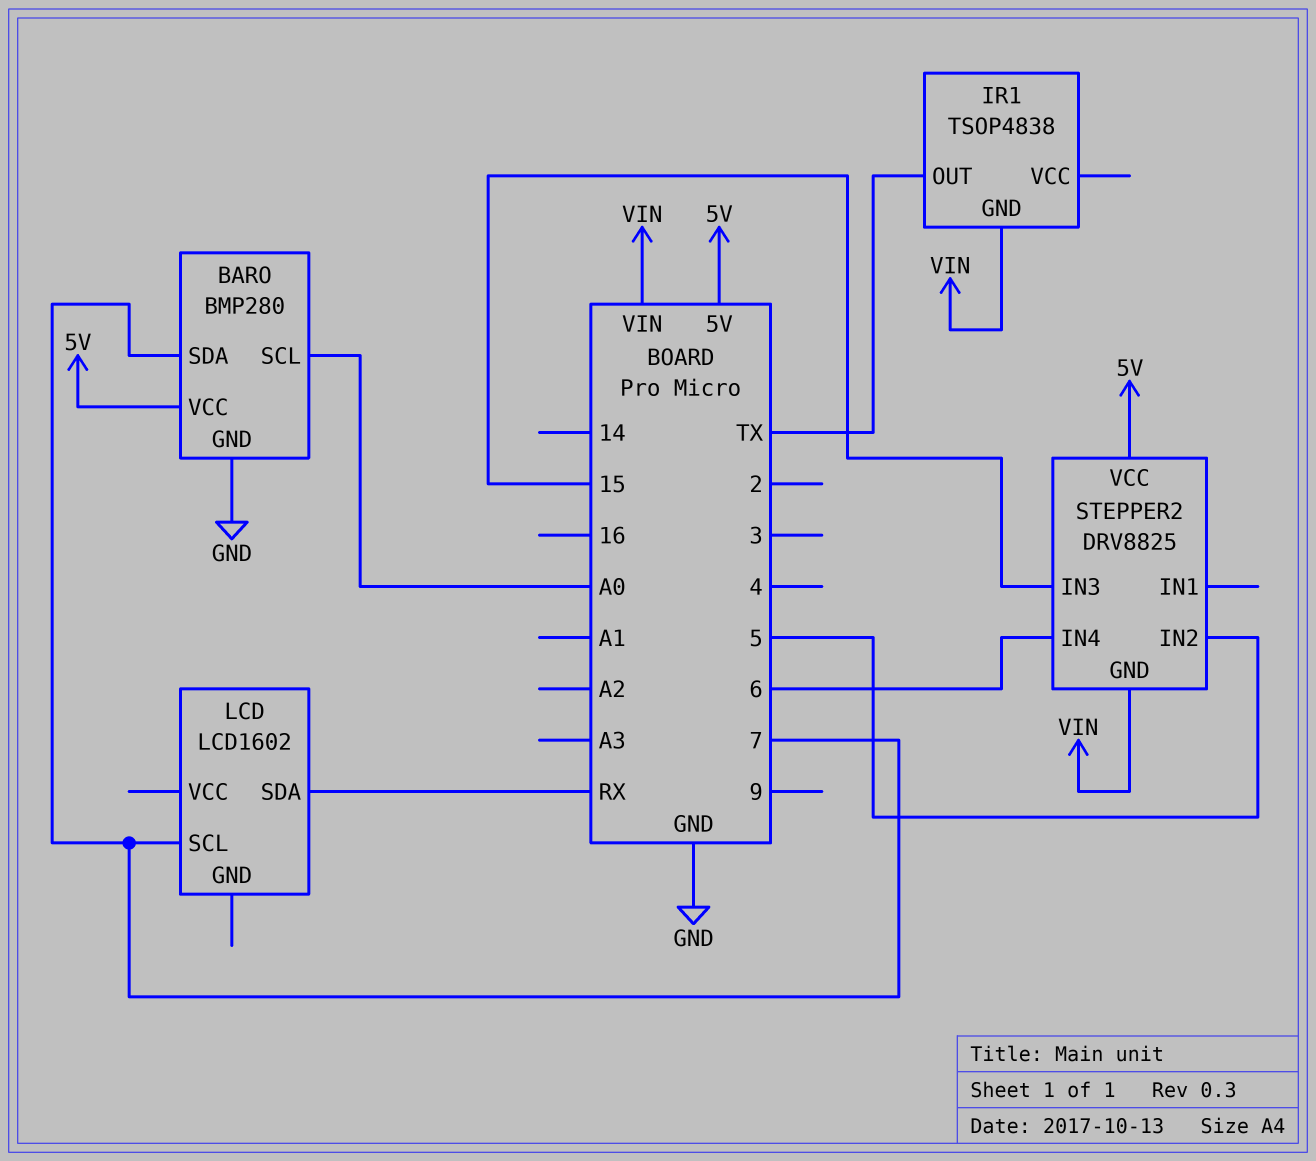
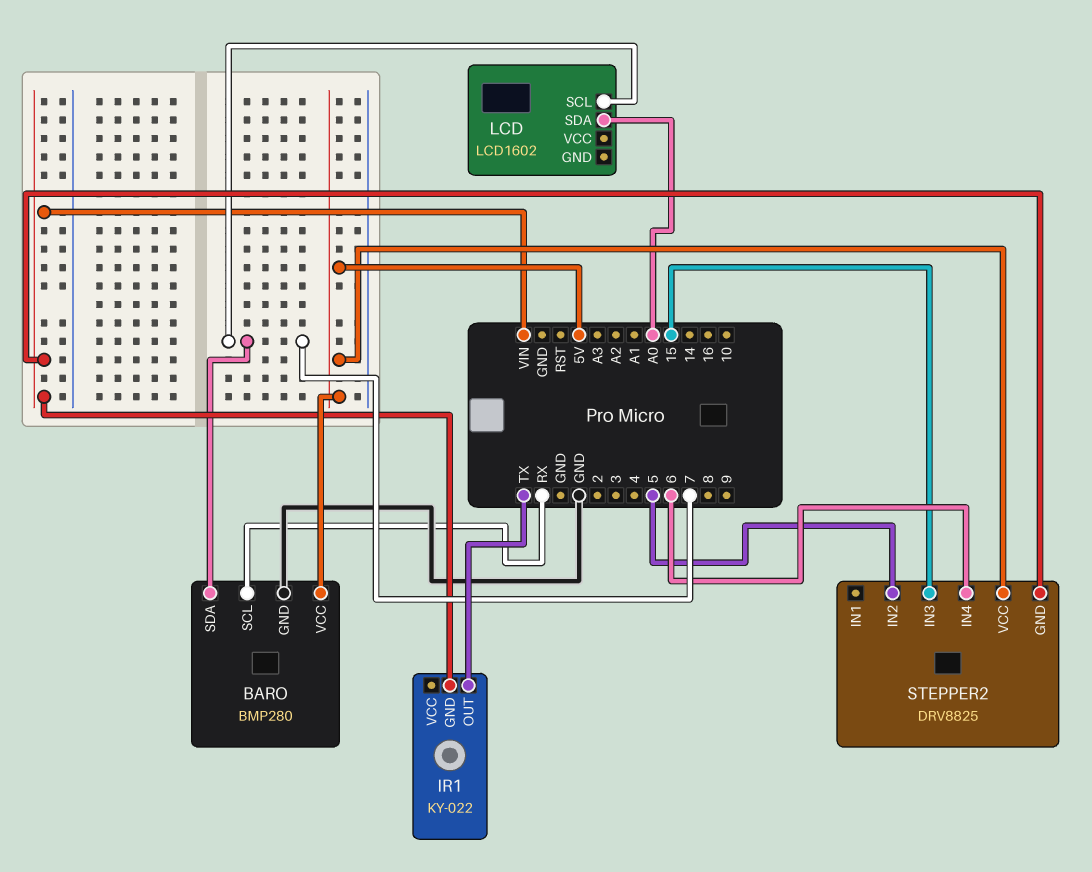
BARO pin SCL: A0 -> RX
IR1: TSOP4838 -> KY-022
LCD pin SDA: RX -> A0

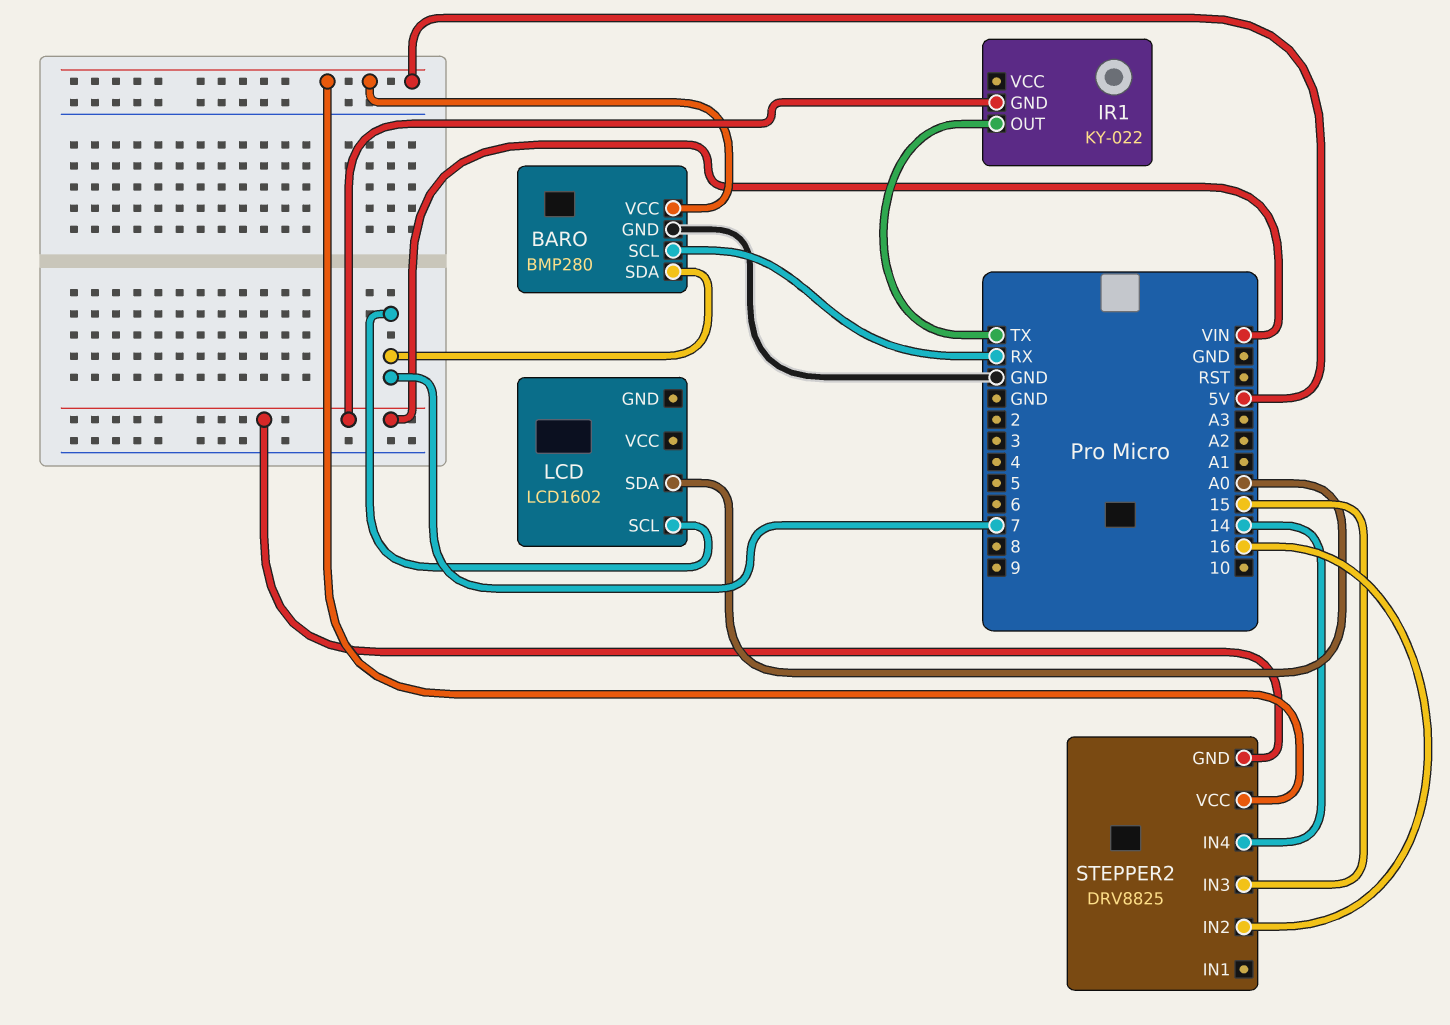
STEPPER2 pin IN2: 5 -> 16
STEPPER2 pin IN4: 6 -> 14

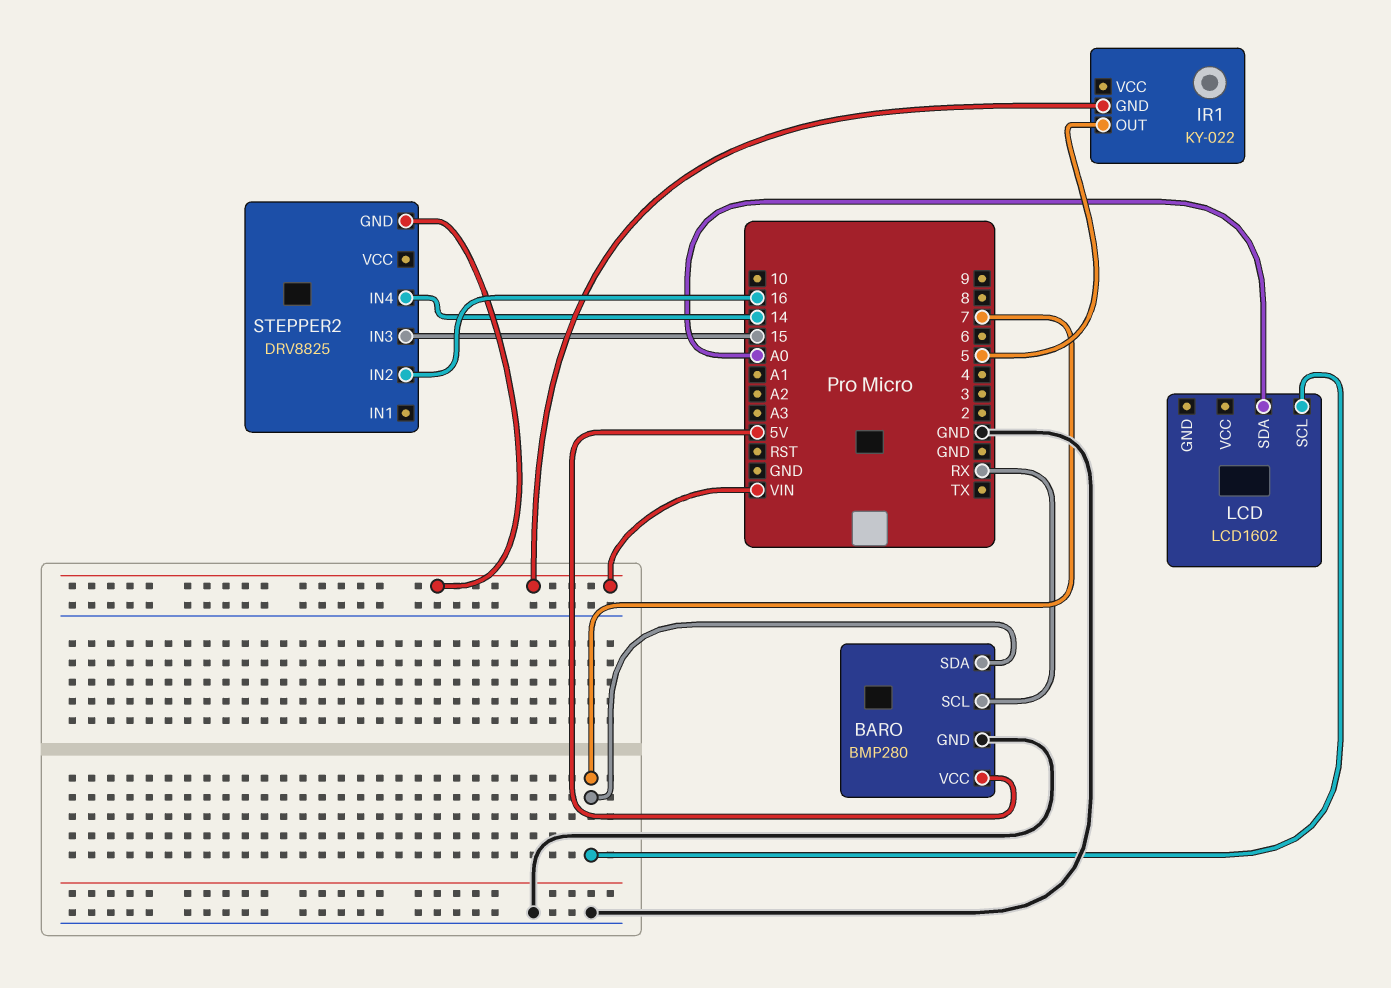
IR1 pin OUT: TX -> 5
STEPPER2 pin VCC: 5V -> none

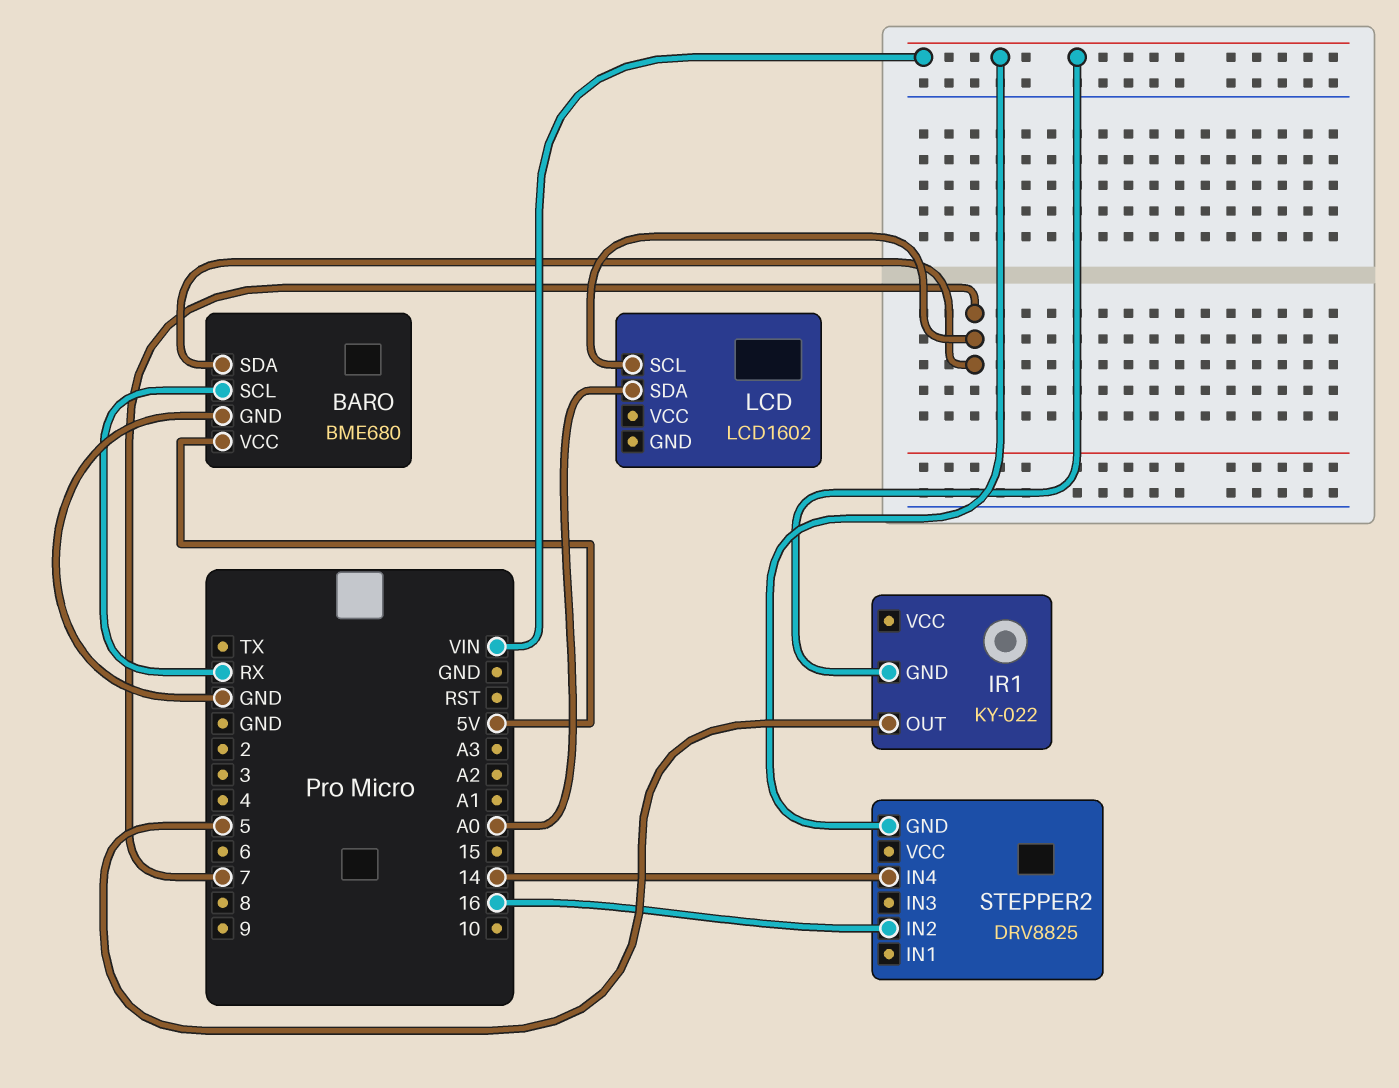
BARO: BMP280 -> BME680
STEPPER2 pin IN3: 15 -> none

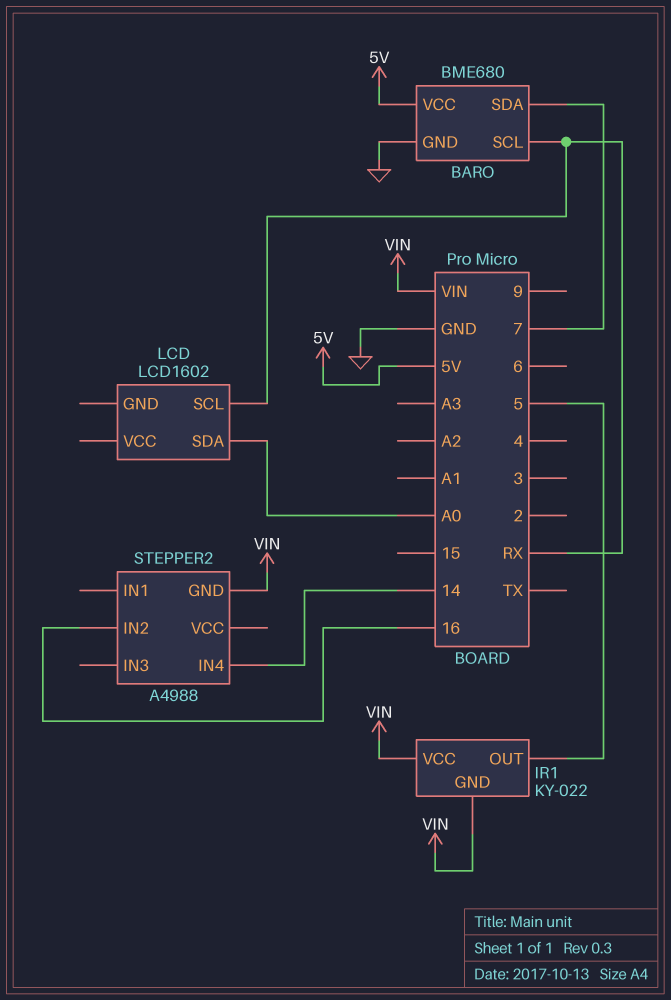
IR1 pin VCC: none -> VIN
LCD pin SCL: 7 -> RX
STEPPER2: DRV8825 -> A4988

